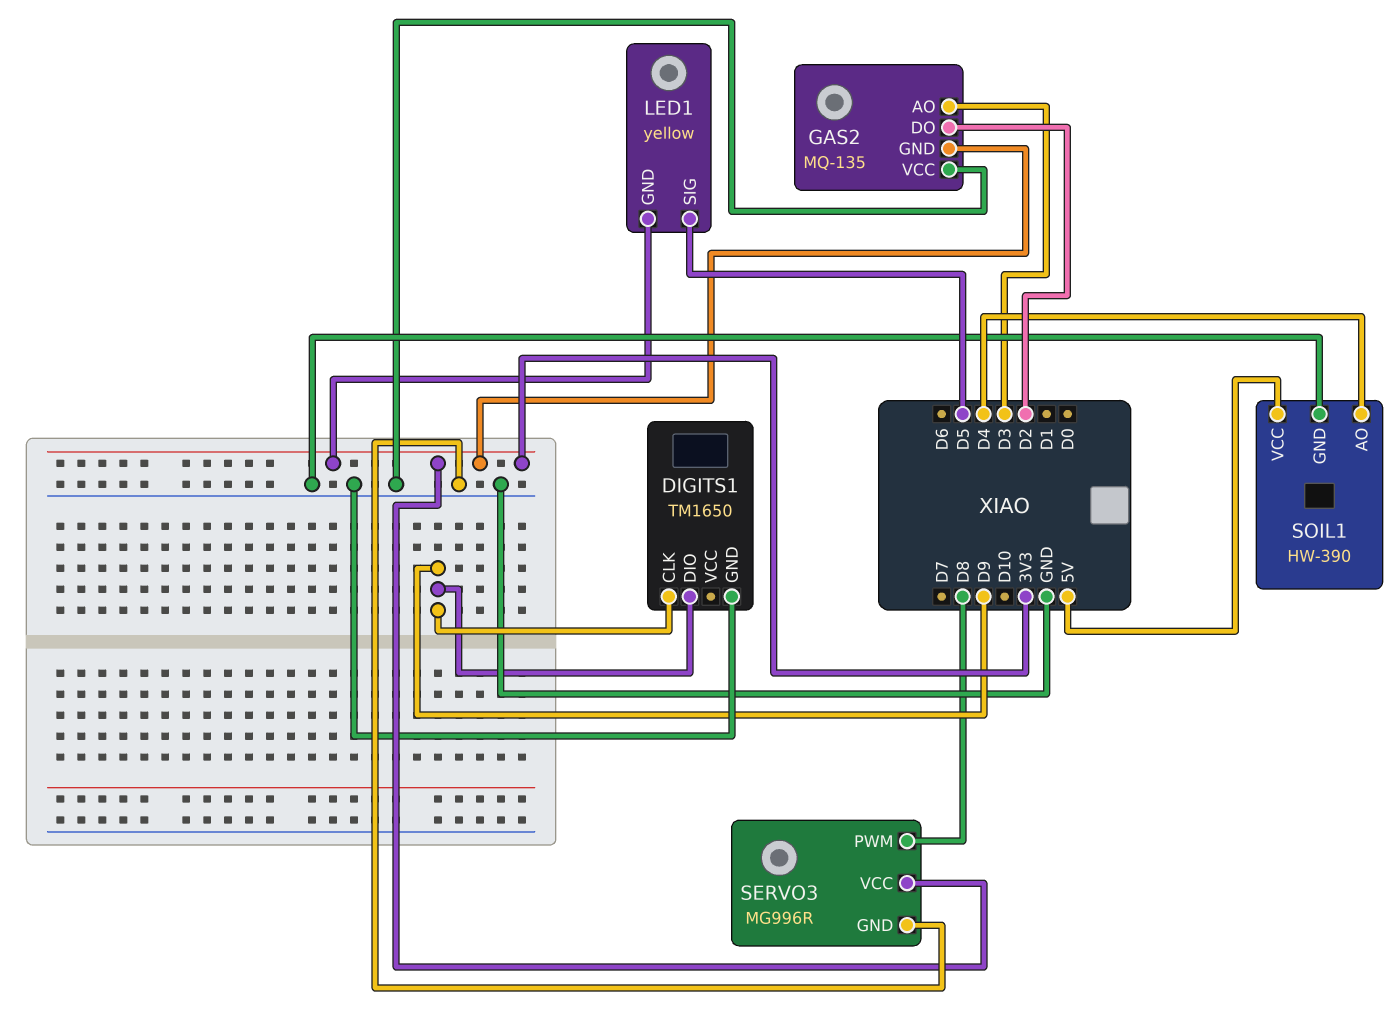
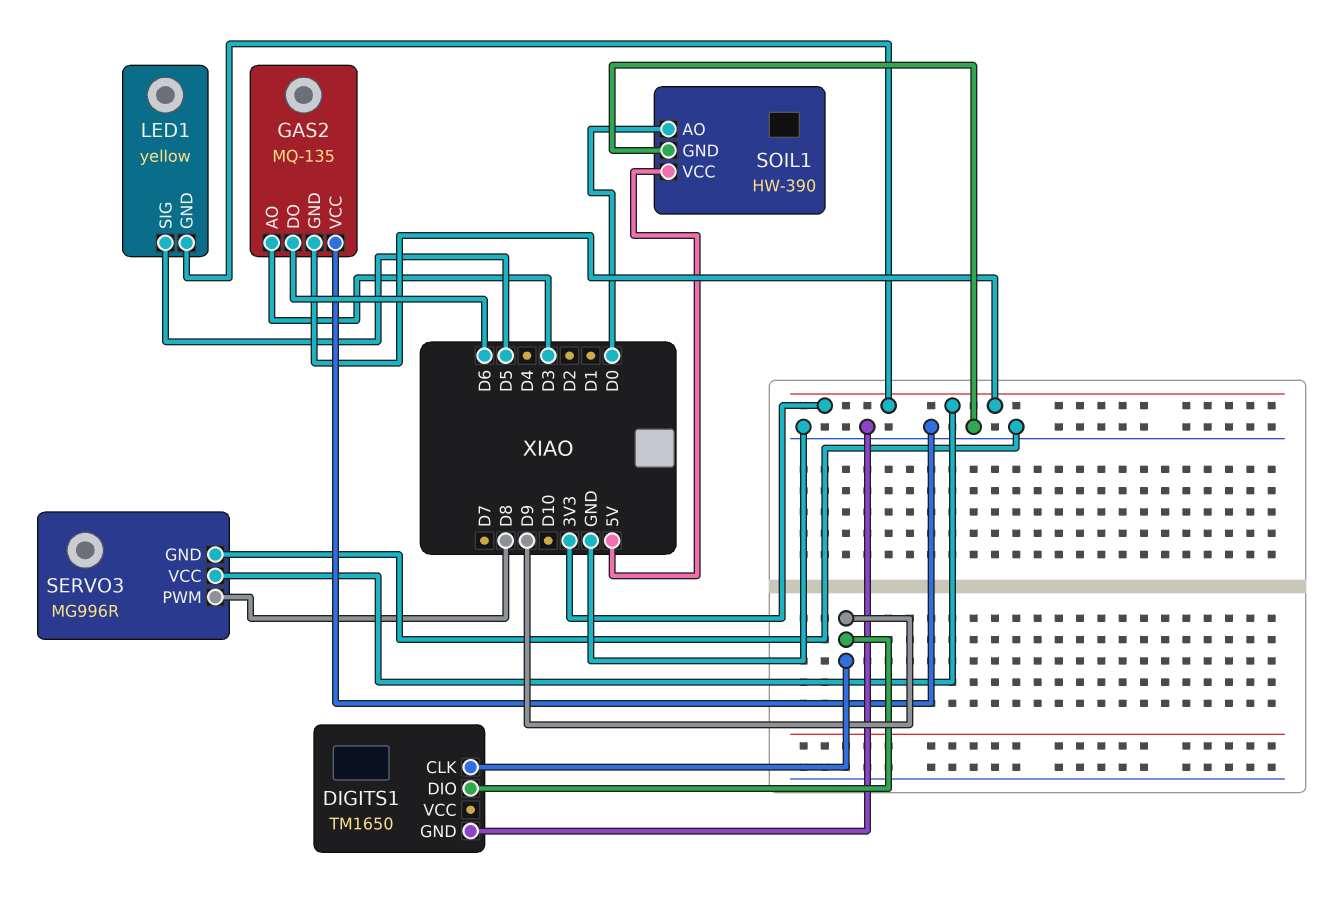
GAS2 pin DO: D2 -> D6
SOIL1 pin AO: D4 -> D0

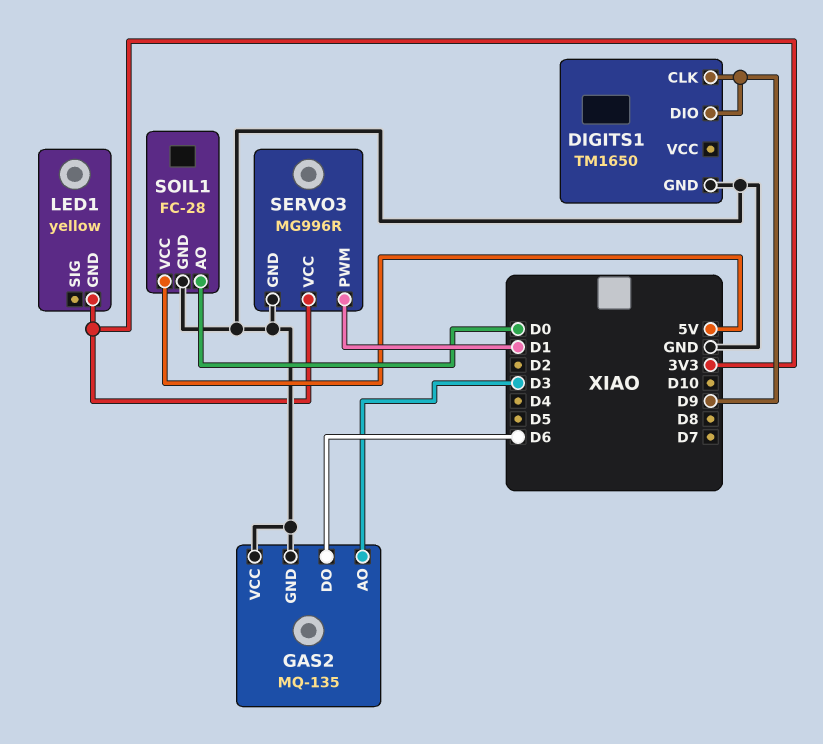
GAS2 pin GND: 3V3 -> GND
LED1 pin SIG: D5 -> none
SERVO3 pin PWM: D8 -> D1
SOIL1: HW-390 -> FC-28

